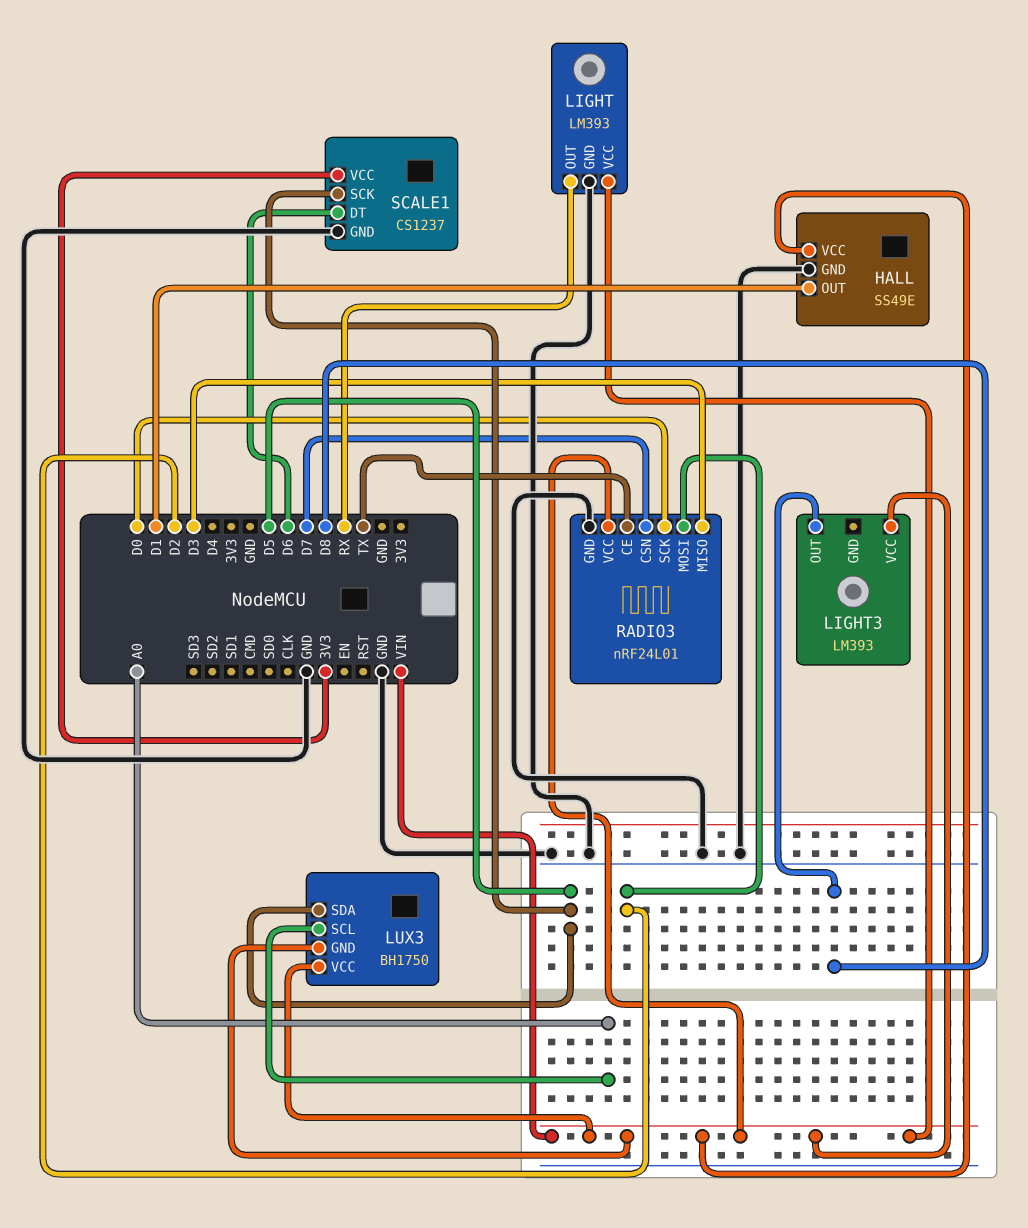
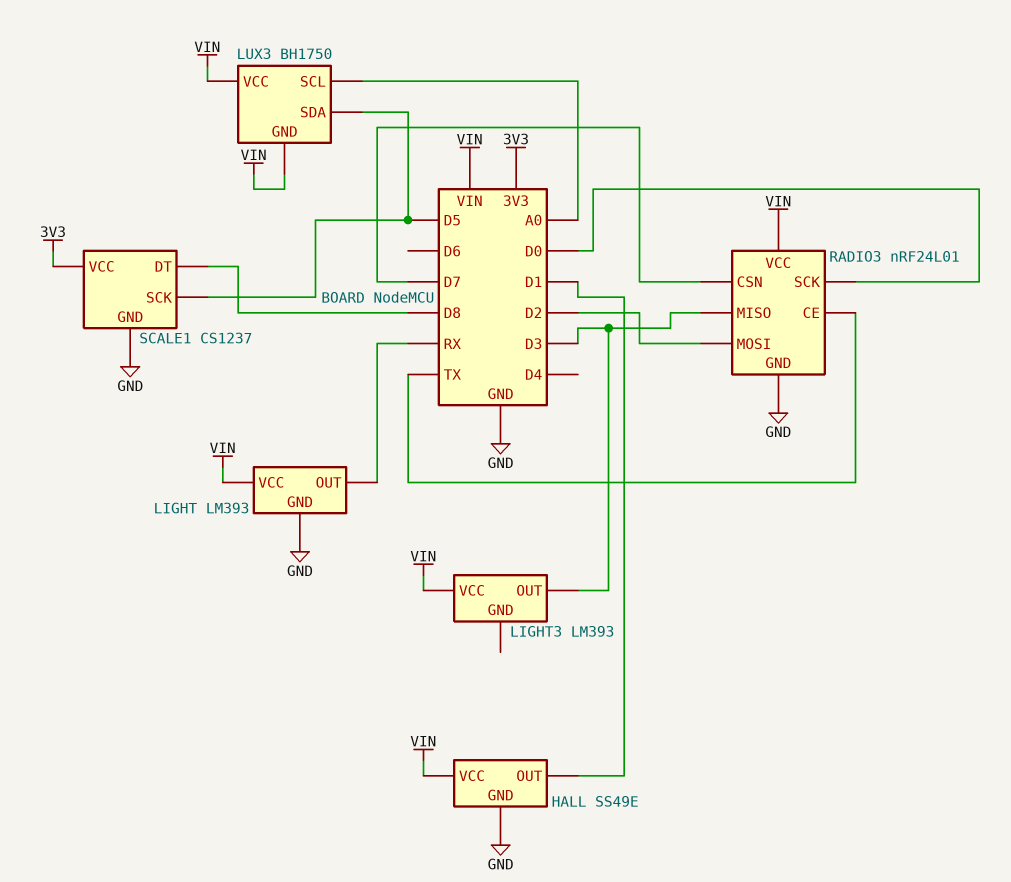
LIGHT3 pin OUT: D8 -> D3
SCALE1 pin DT: D6 -> D8

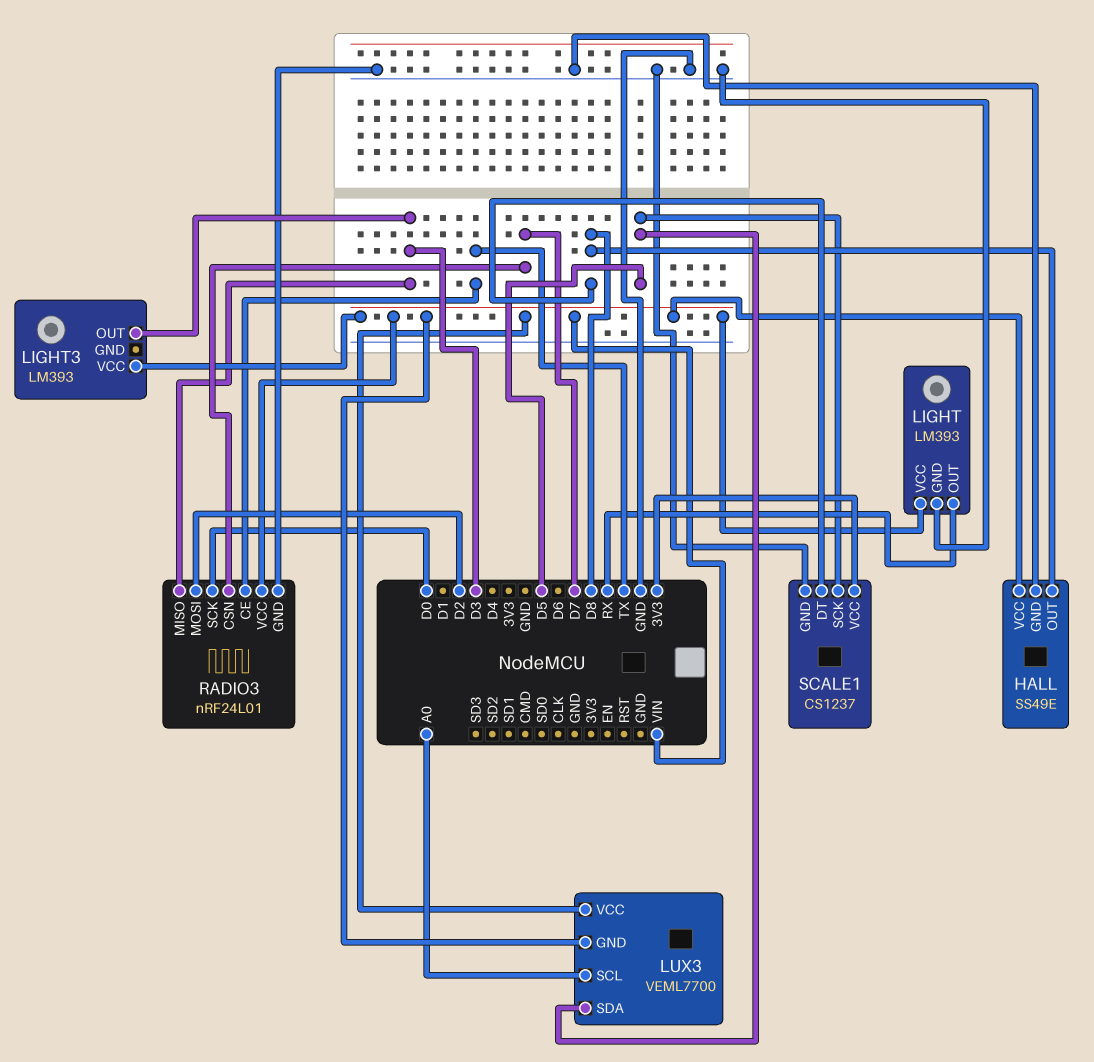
HALL pin OUT: D1 -> D8
LUX3: BH1750 -> VEML7700

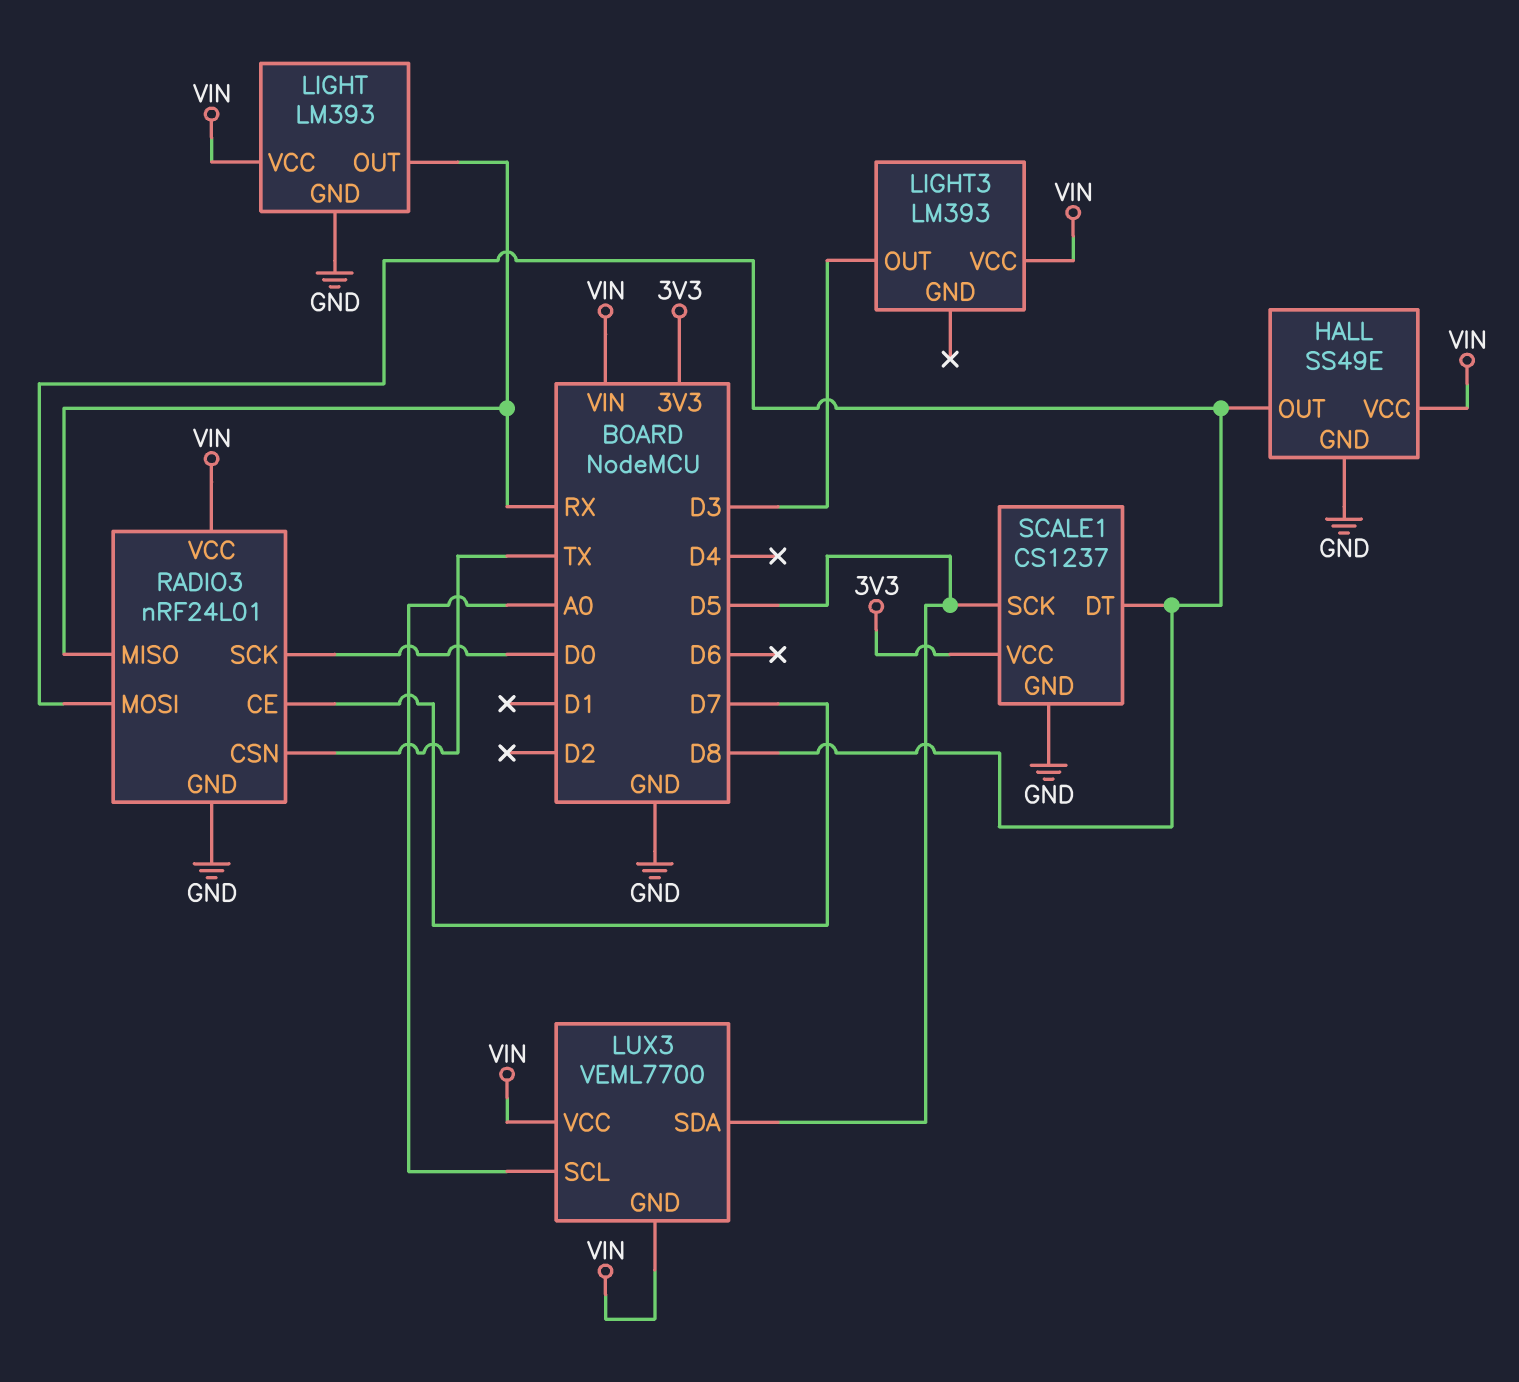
RADIO3 pin CE: TX -> D7
RADIO3 pin CSN: D7 -> TX
RADIO3 pin MISO: D3 -> RX
RADIO3 pin MOSI: D2 -> D8

